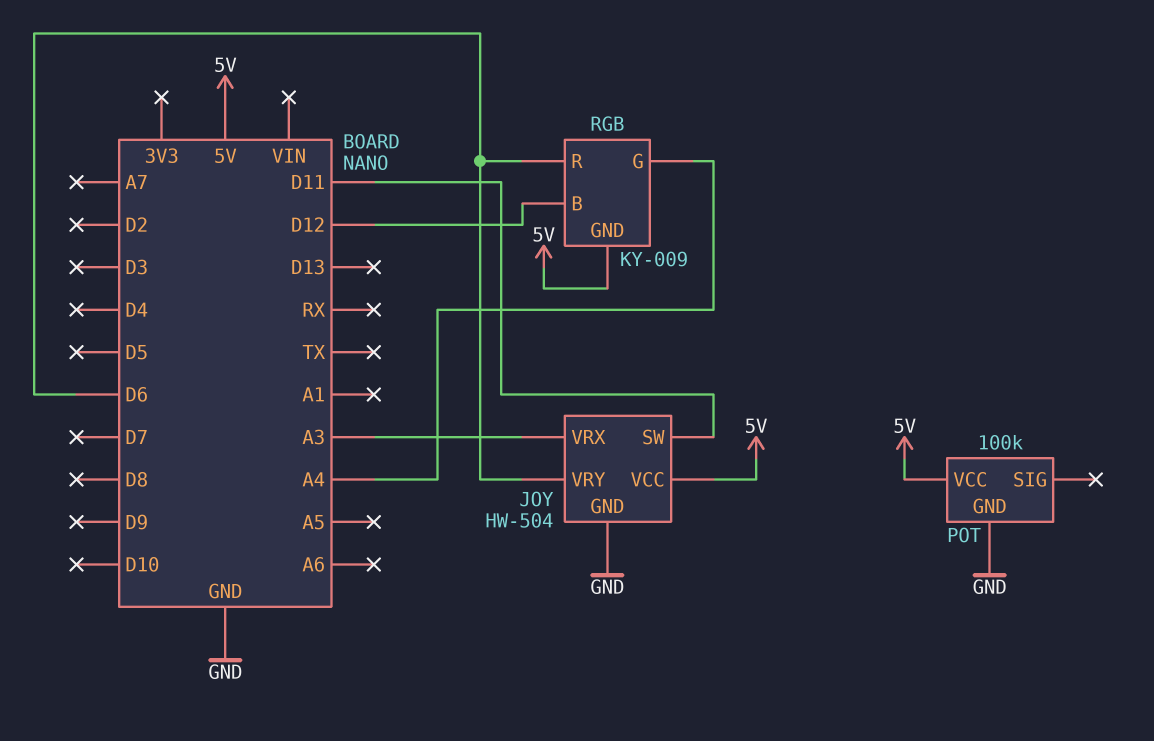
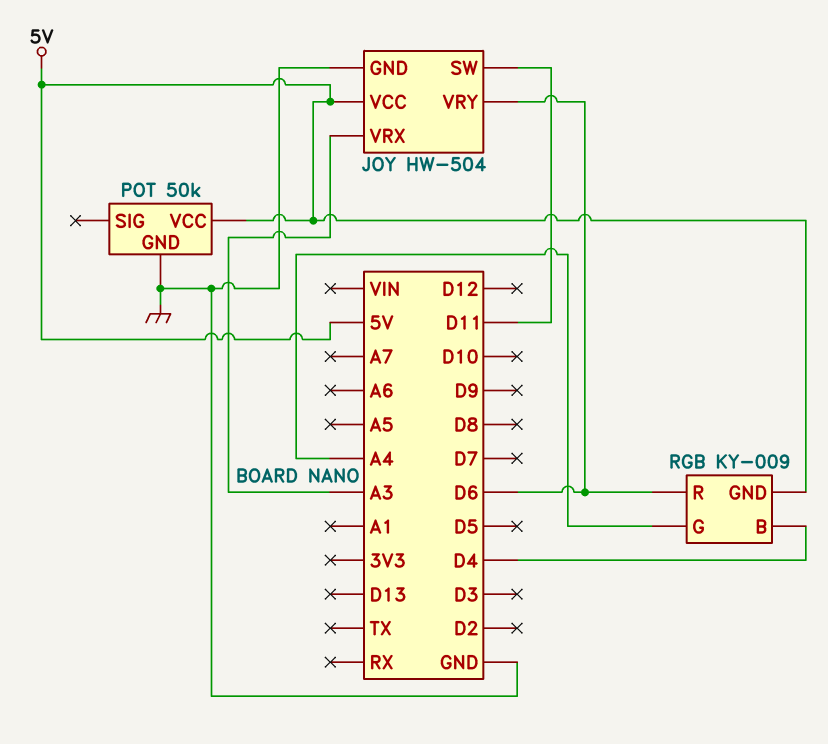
POT: 100k -> 50k
RGB pin B: D12 -> D4

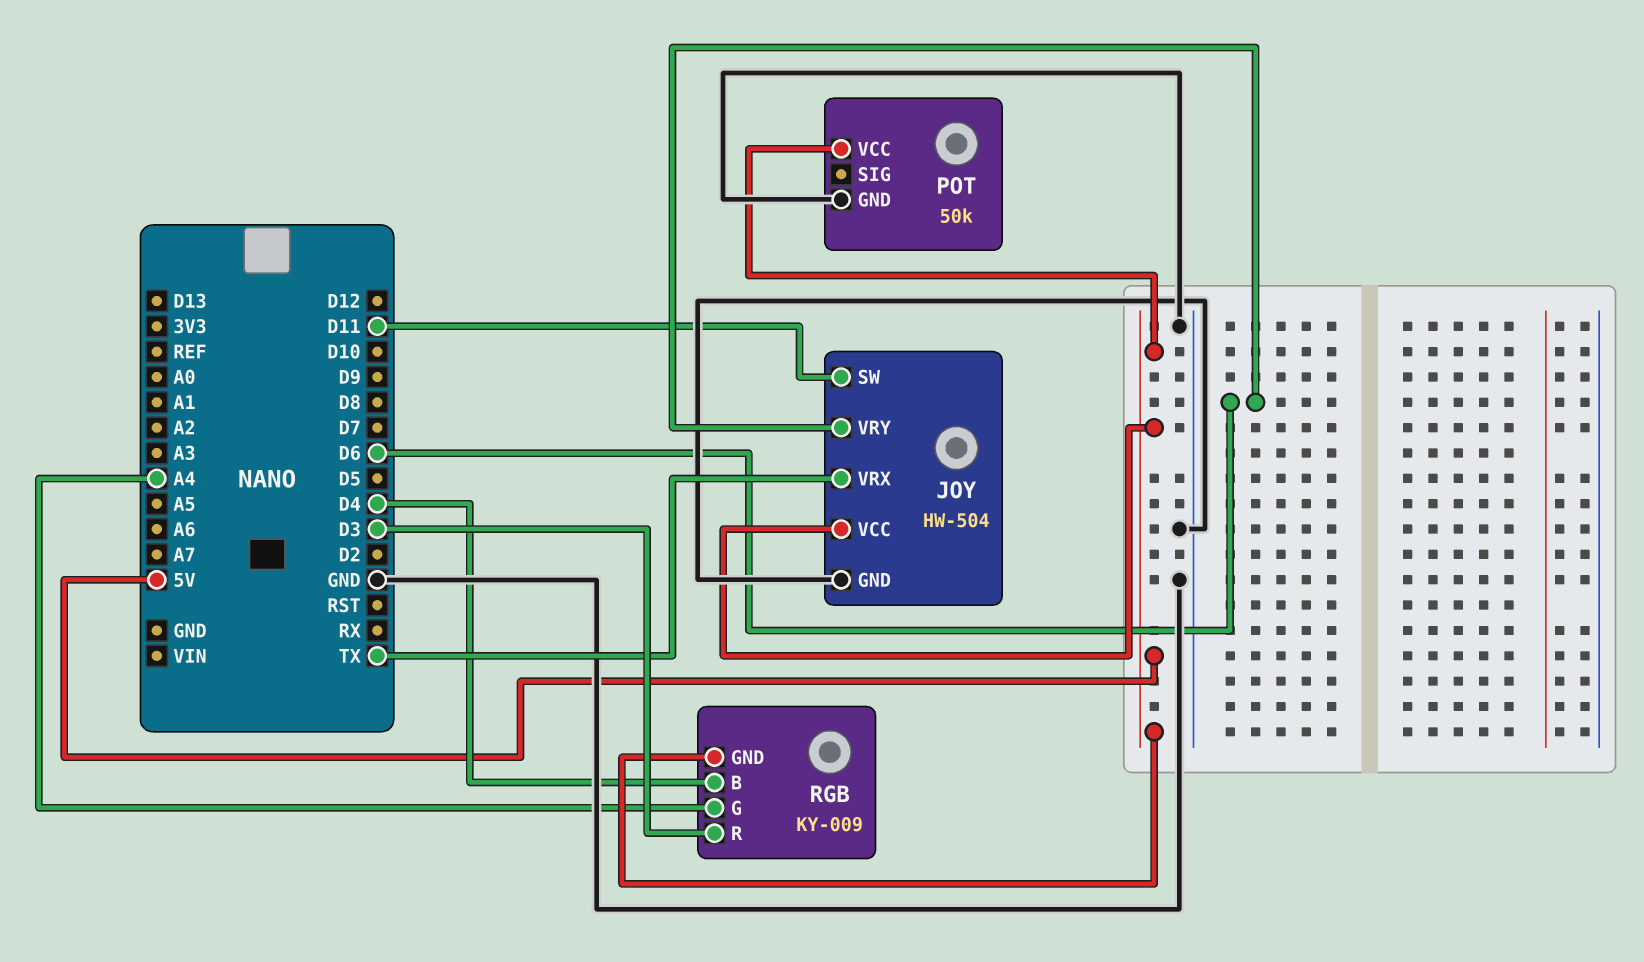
JOY pin VRX: A3 -> TX
RGB pin R: D6 -> D3

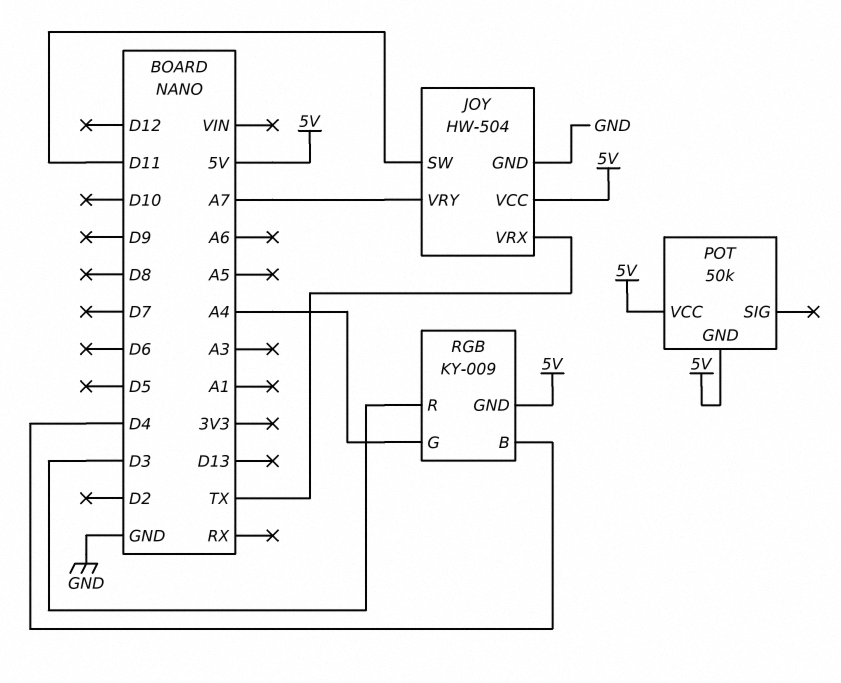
JOY pin VRY: D6 -> A7
POT pin GND: GND -> 5V

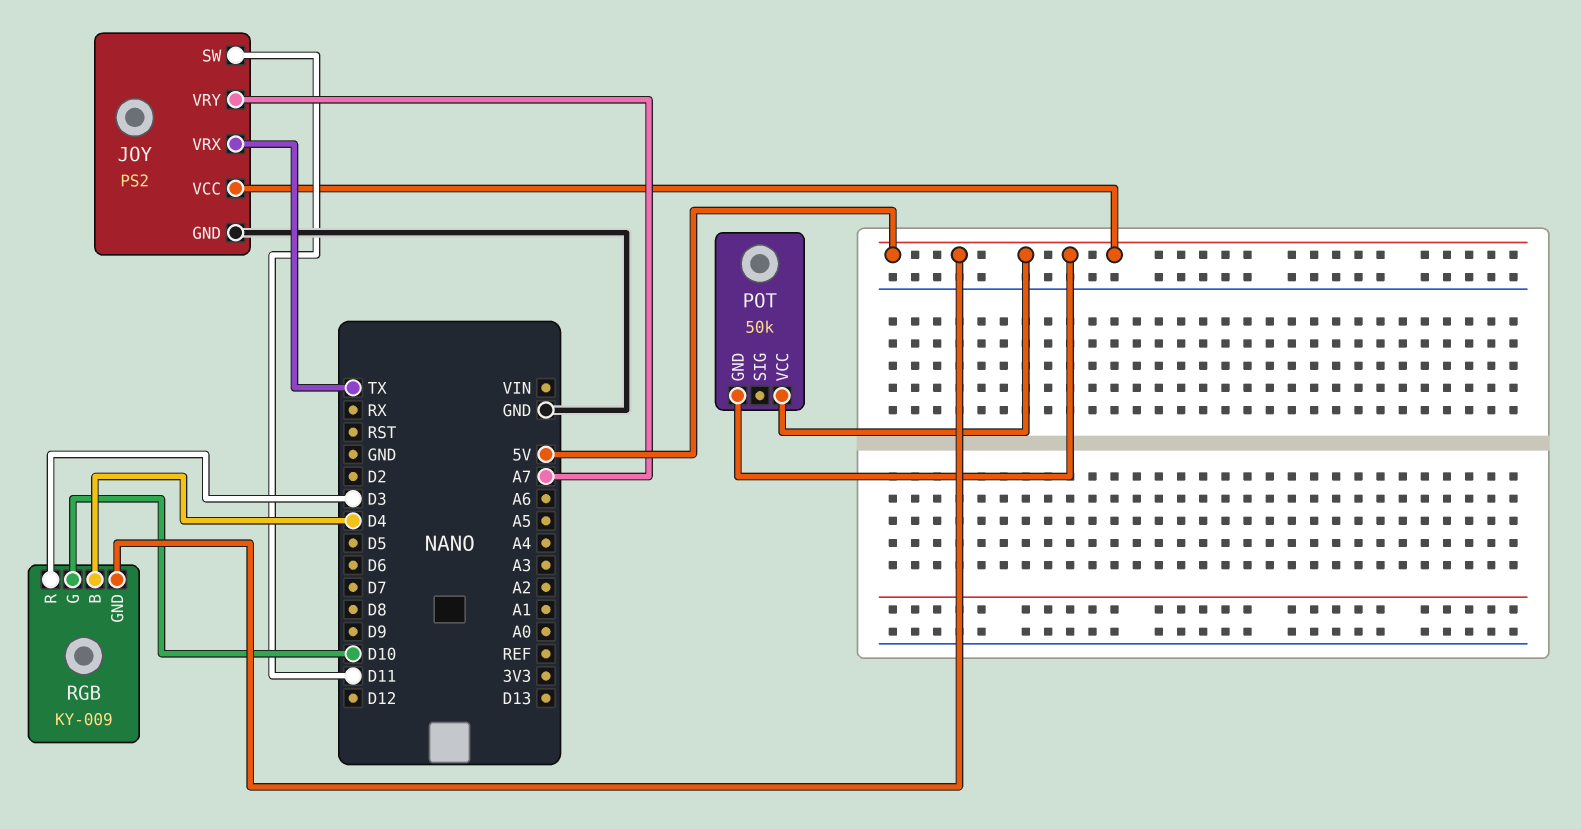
JOY: HW-504 -> PS2
RGB pin G: A4 -> D10

